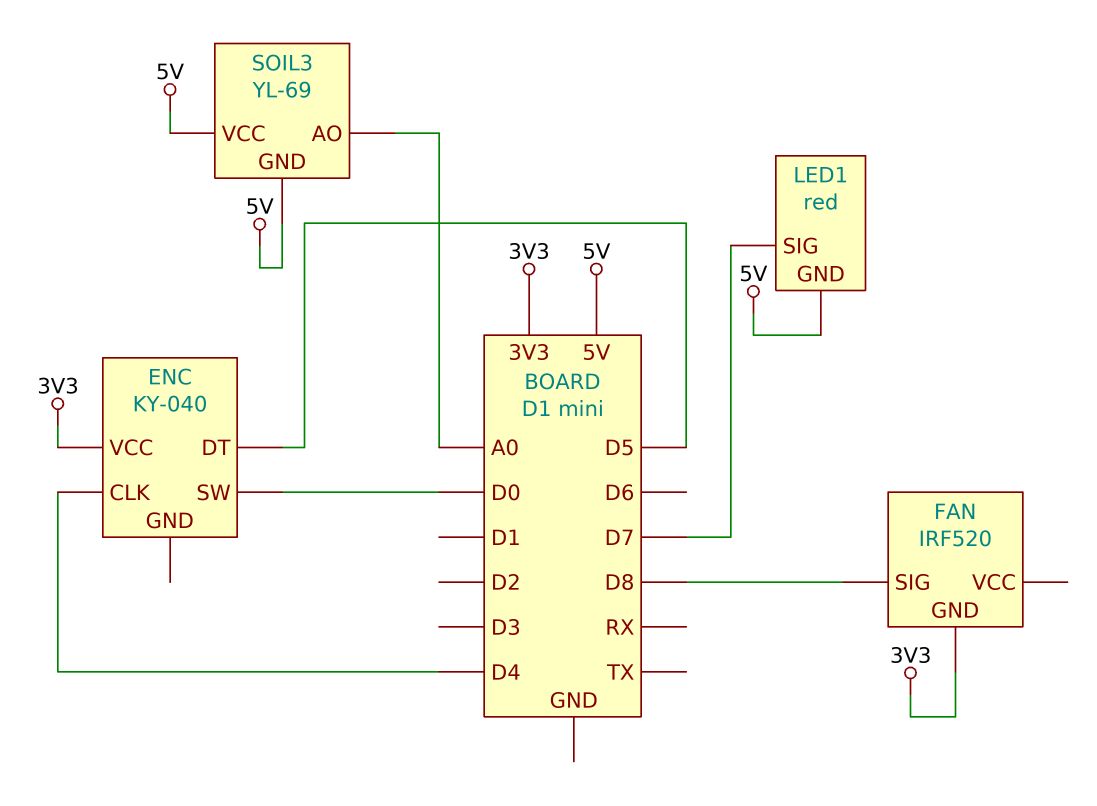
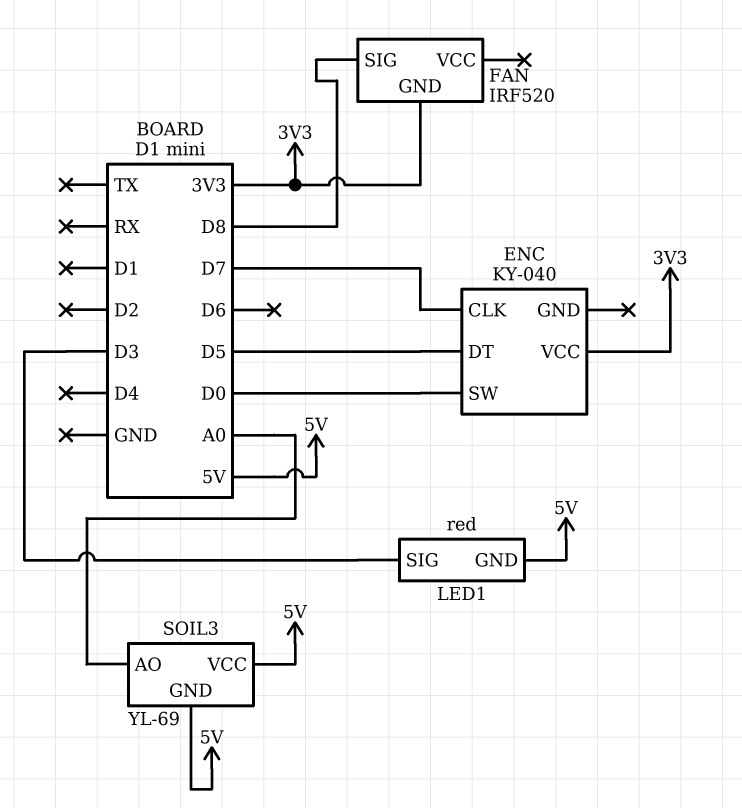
ENC pin CLK: D4 -> D7
LED1 pin SIG: D7 -> D3

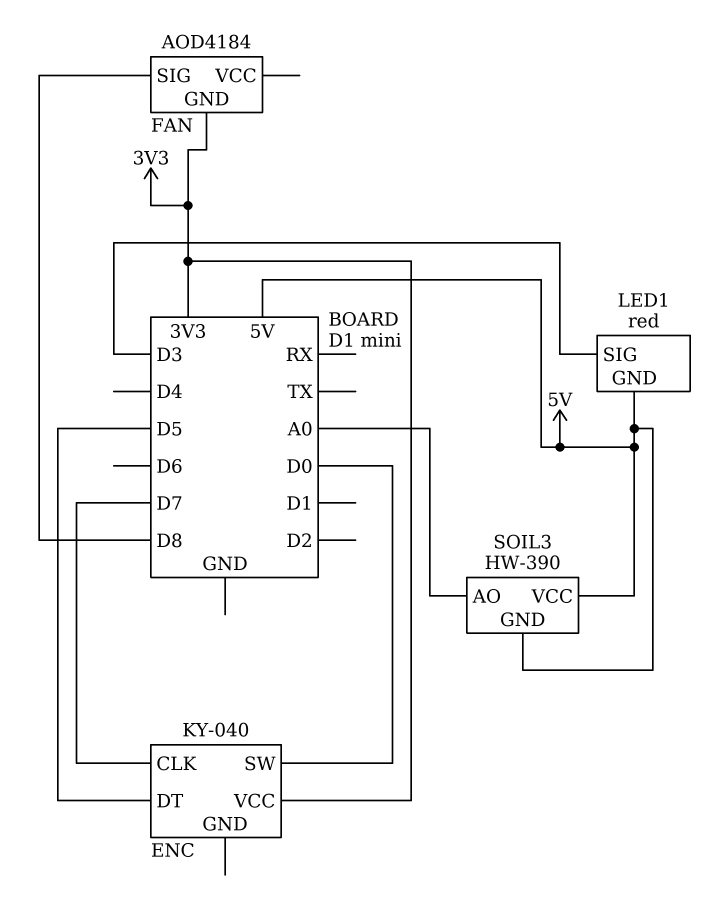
FAN: IRF520 -> AOD4184
SOIL3: YL-69 -> HW-390

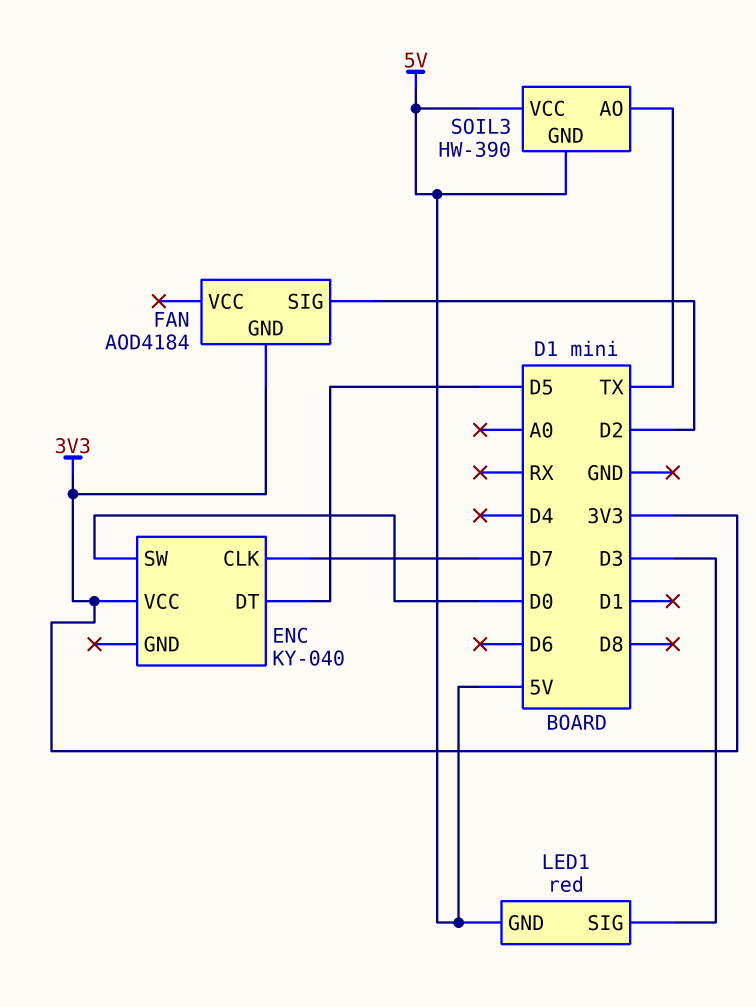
FAN pin SIG: D8 -> D2
SOIL3 pin AO: A0 -> TX

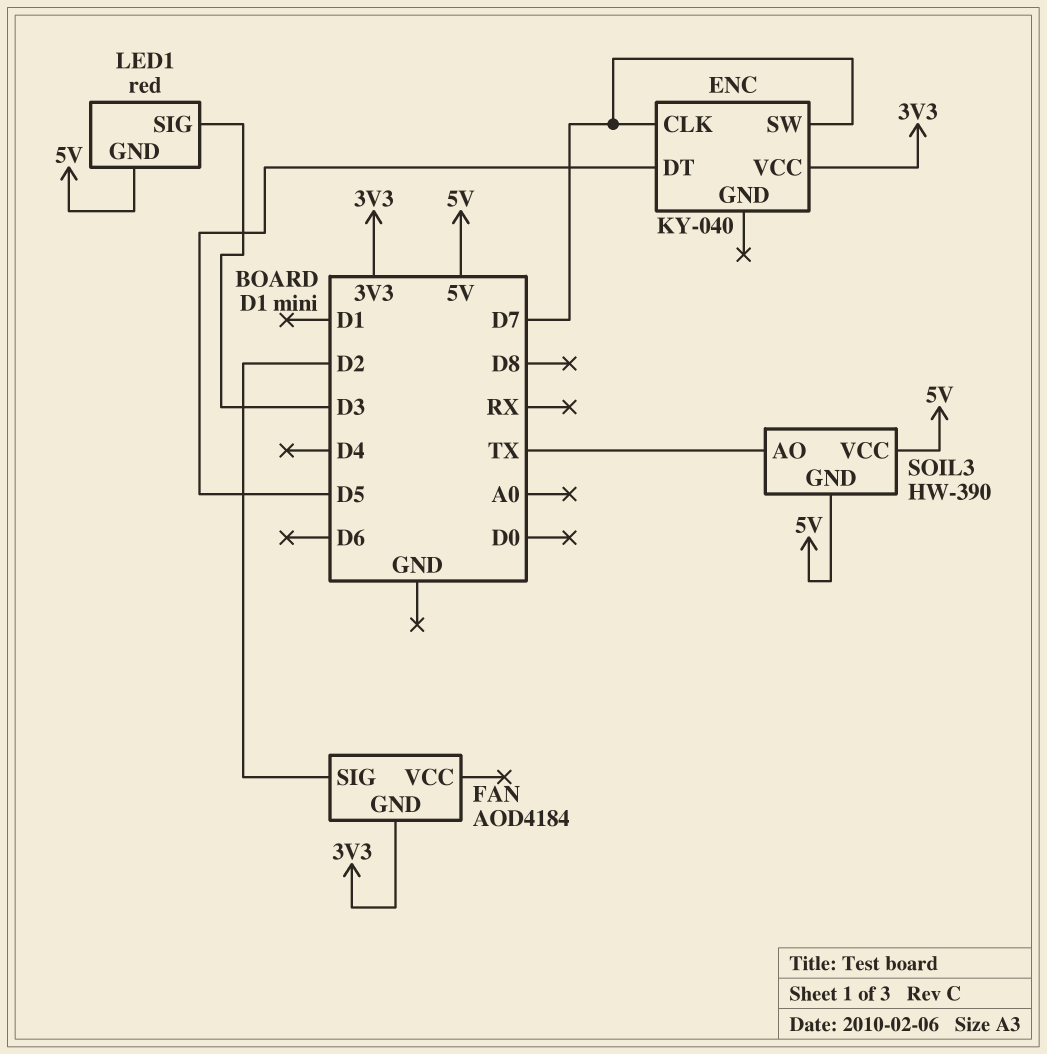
ENC pin SW: D0 -> D7

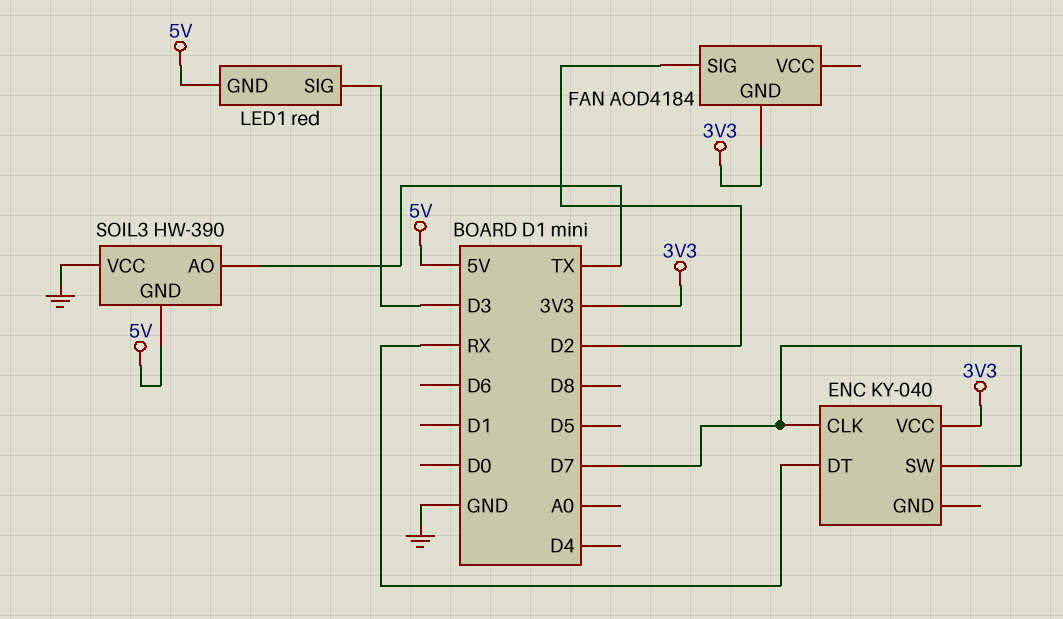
ENC pin DT: D5 -> RX
SOIL3 pin VCC: 5V -> GND

